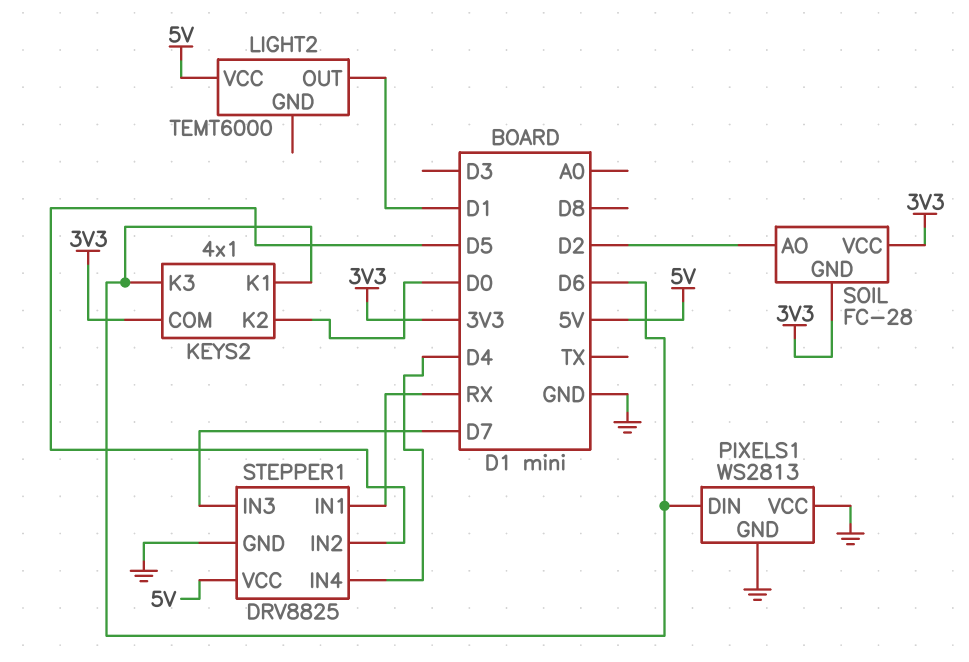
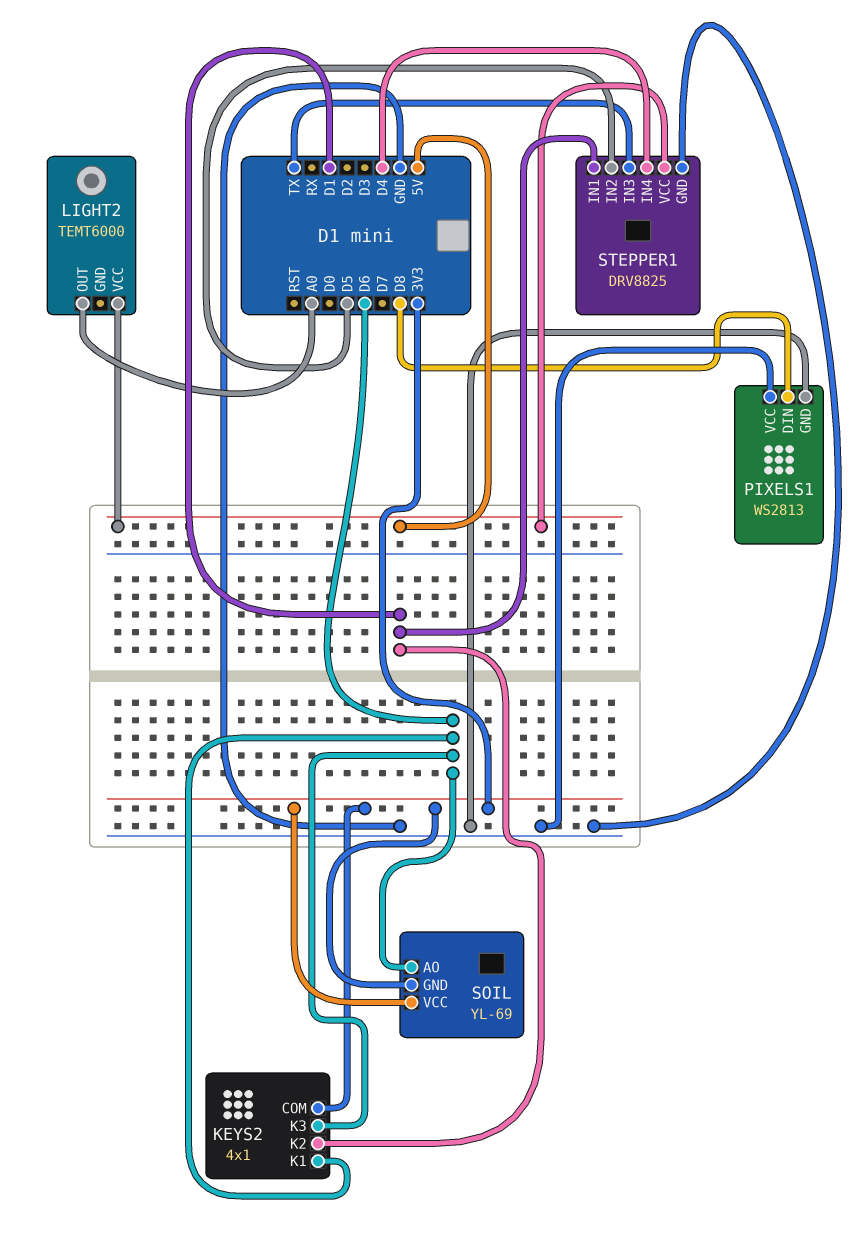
KEYS2 pin K2: D0 -> D1
LIGHT2 pin OUT: D1 -> A0
PIXELS1 pin DIN: D6 -> D8
SOIL: FC-28 -> YL-69
SOIL pin AO: D2 -> D6
STEPPER1 pin IN1: RX -> D1
STEPPER1 pin IN3: D7 -> TX

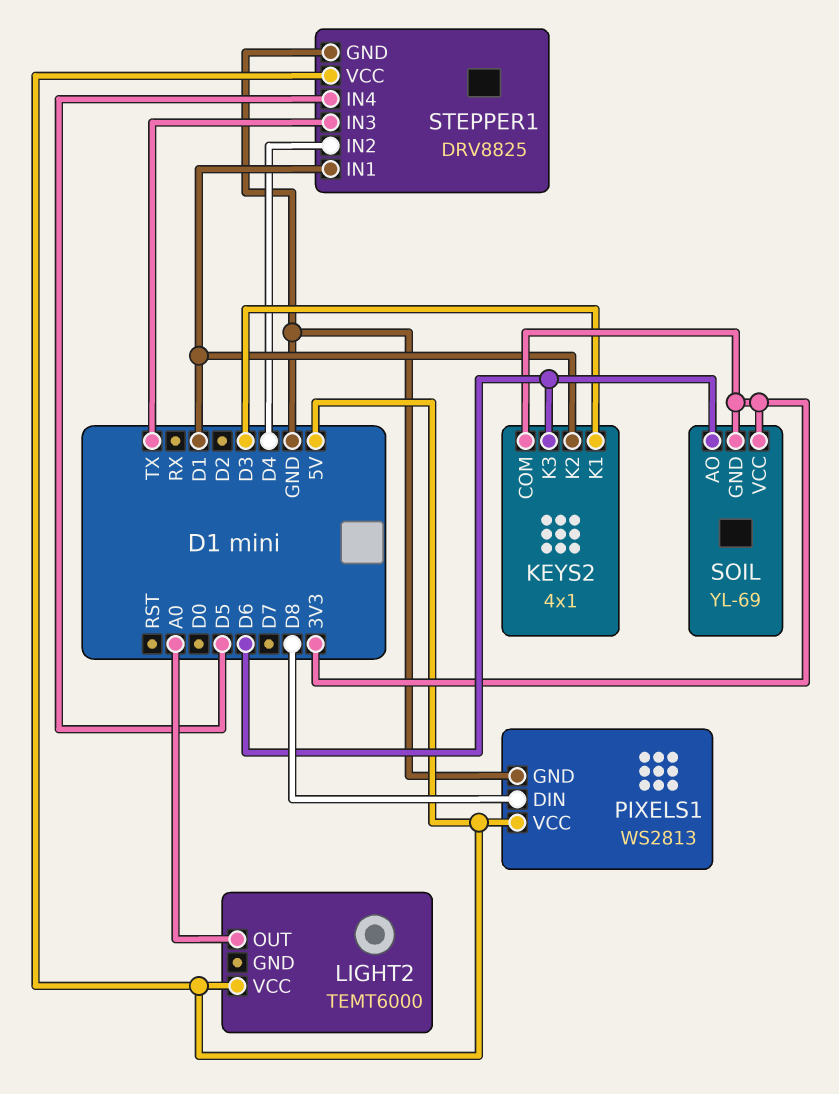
KEYS2 pin K1: D6 -> D3
PIXELS1 pin VCC: GND -> 5V
STEPPER1 pin IN2: D5 -> D4
STEPPER1 pin IN4: D4 -> D5

